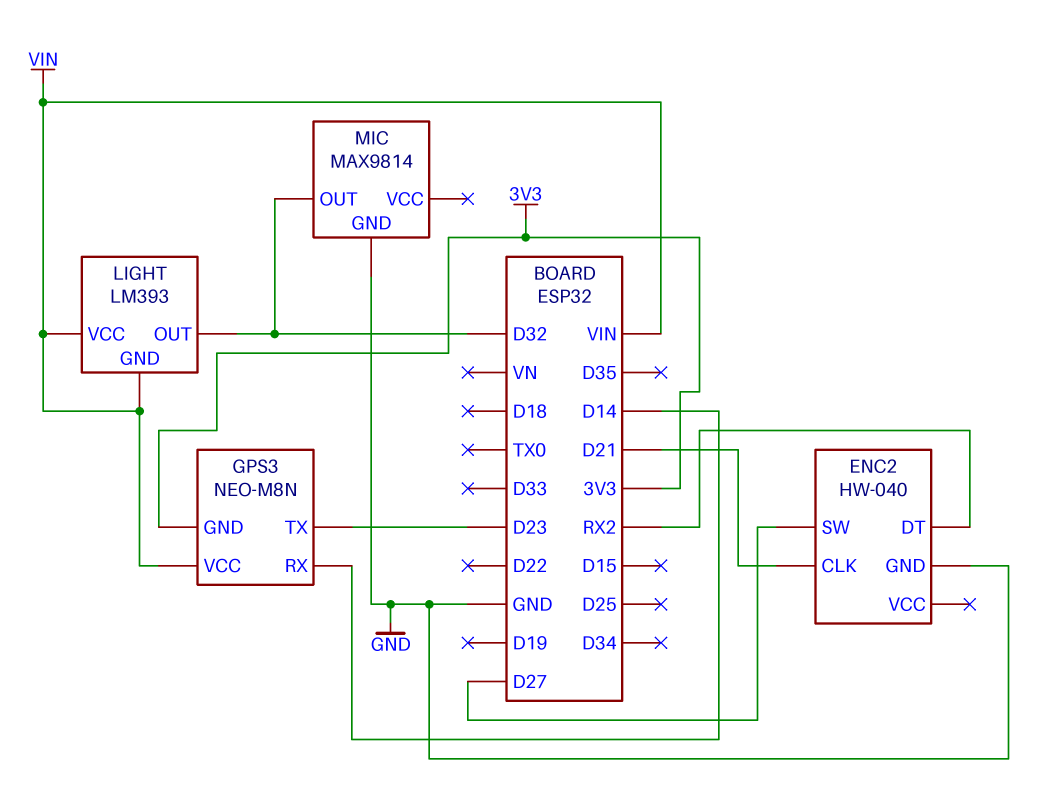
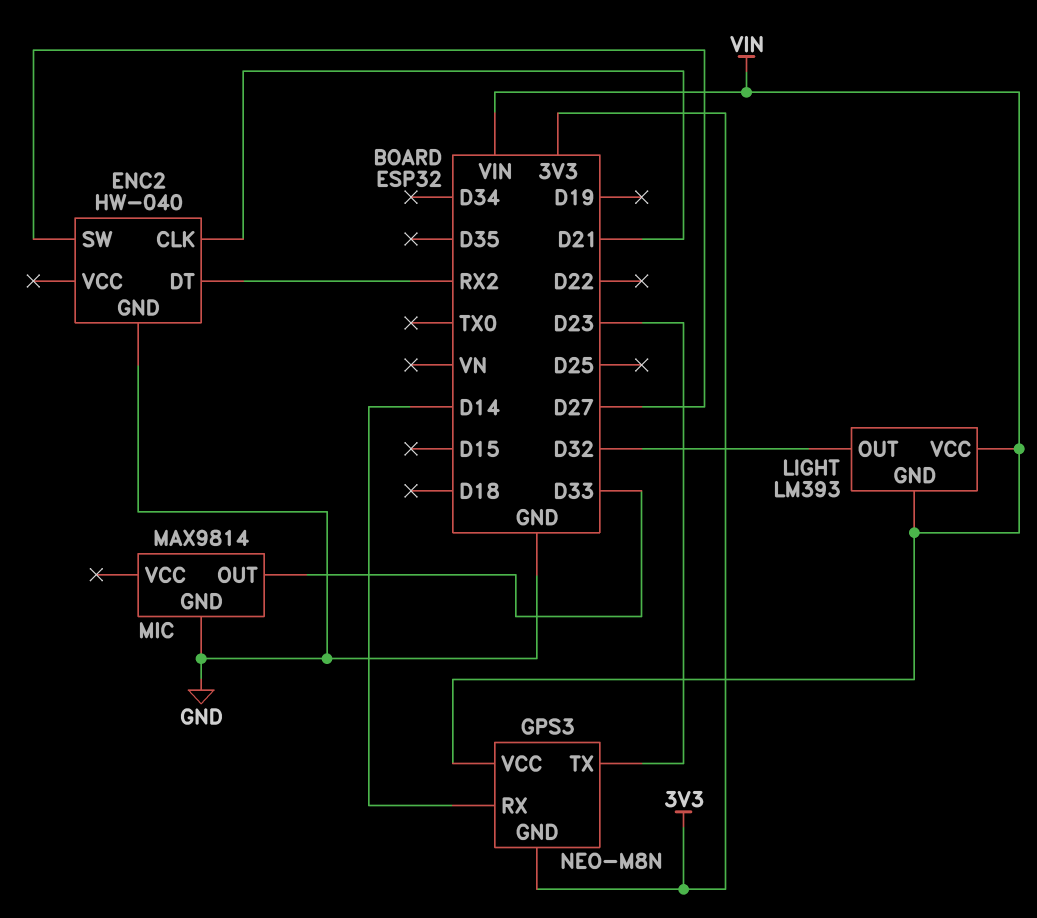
MIC pin OUT: D32 -> D33

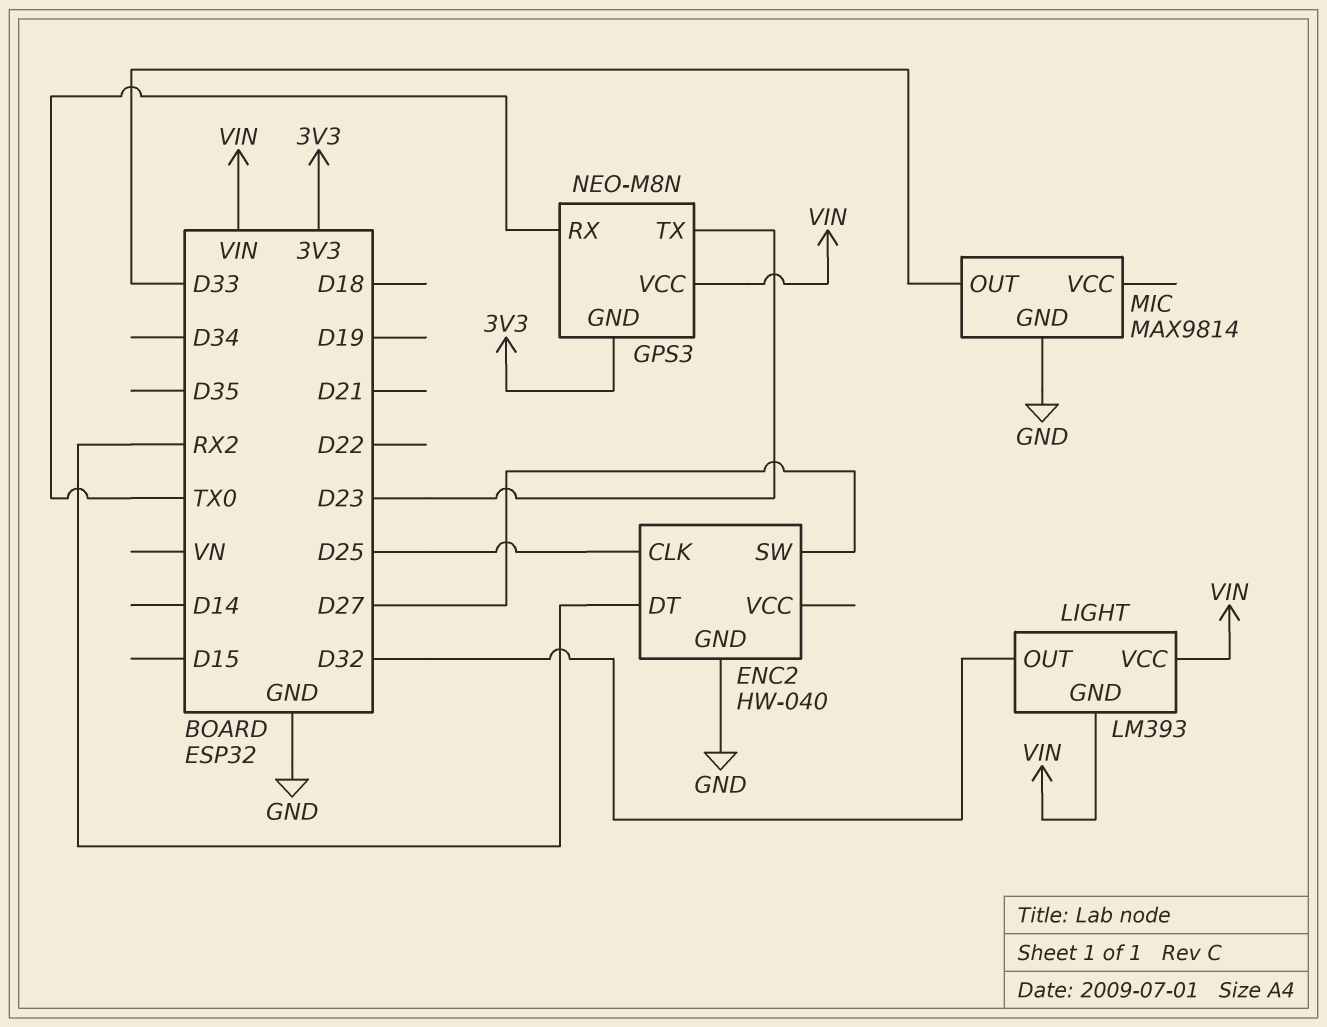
ENC2 pin CLK: D21 -> D25
GPS3 pin RX: D14 -> TX0

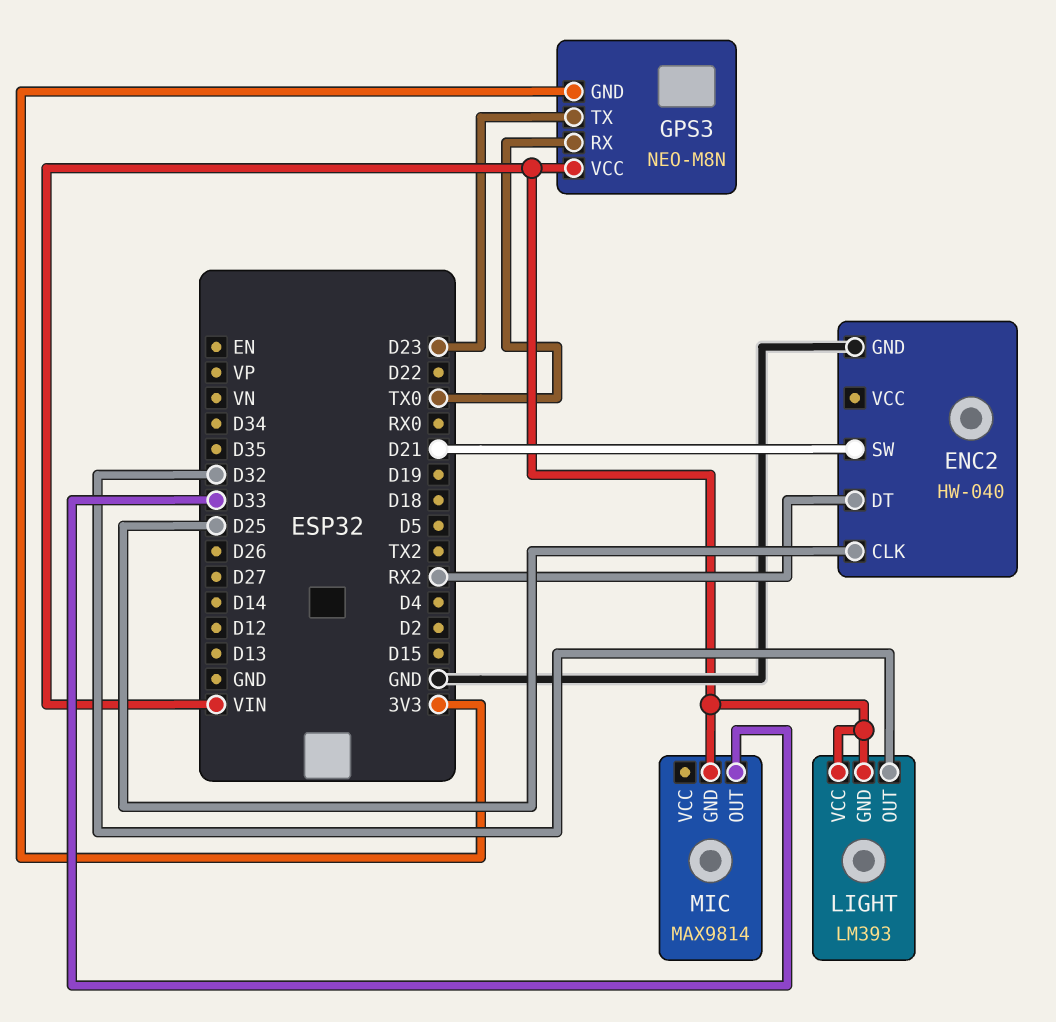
ENC2 pin SW: D27 -> D21
MIC pin GND: GND -> VIN

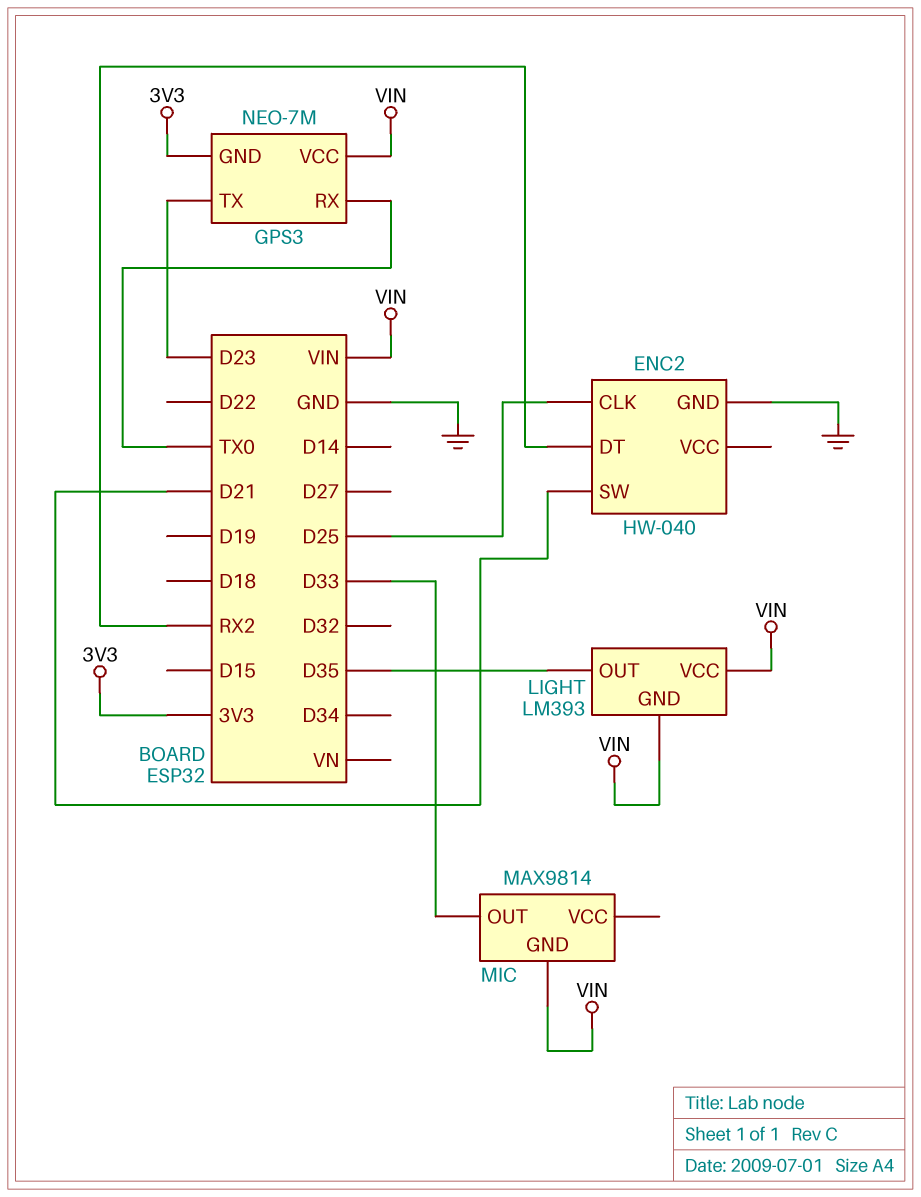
GPS3: NEO-M8N -> NEO-7M
LIGHT pin OUT: D32 -> D35

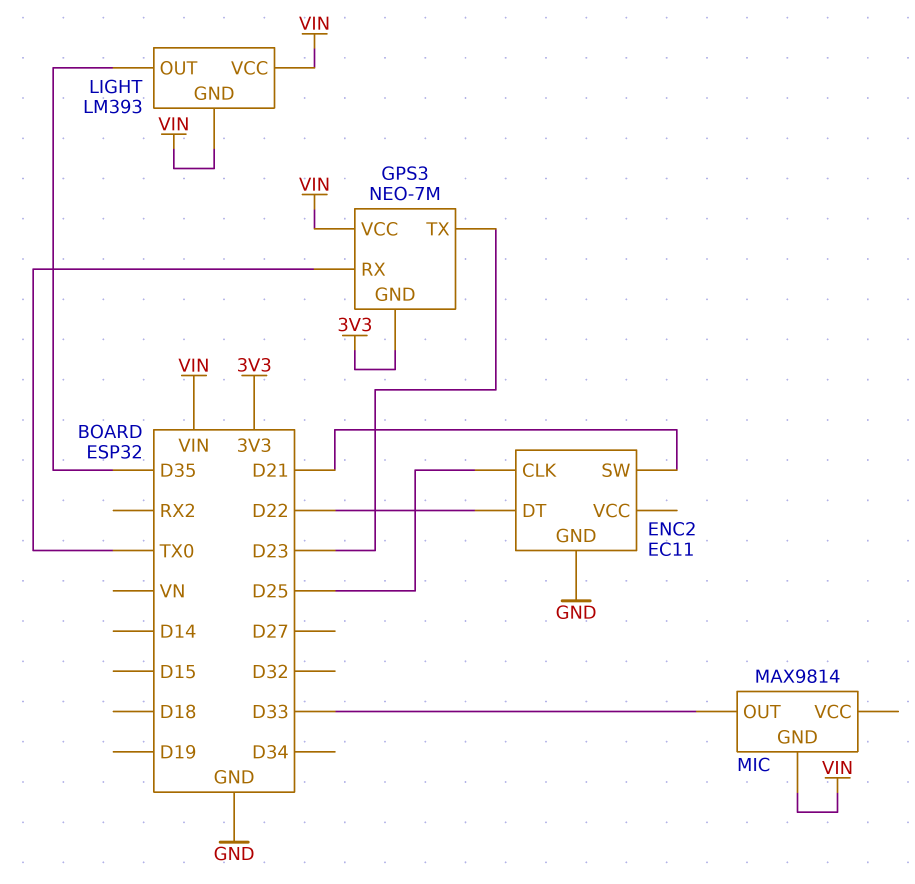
ENC2: HW-040 -> EC11
ENC2 pin DT: RX2 -> D22

